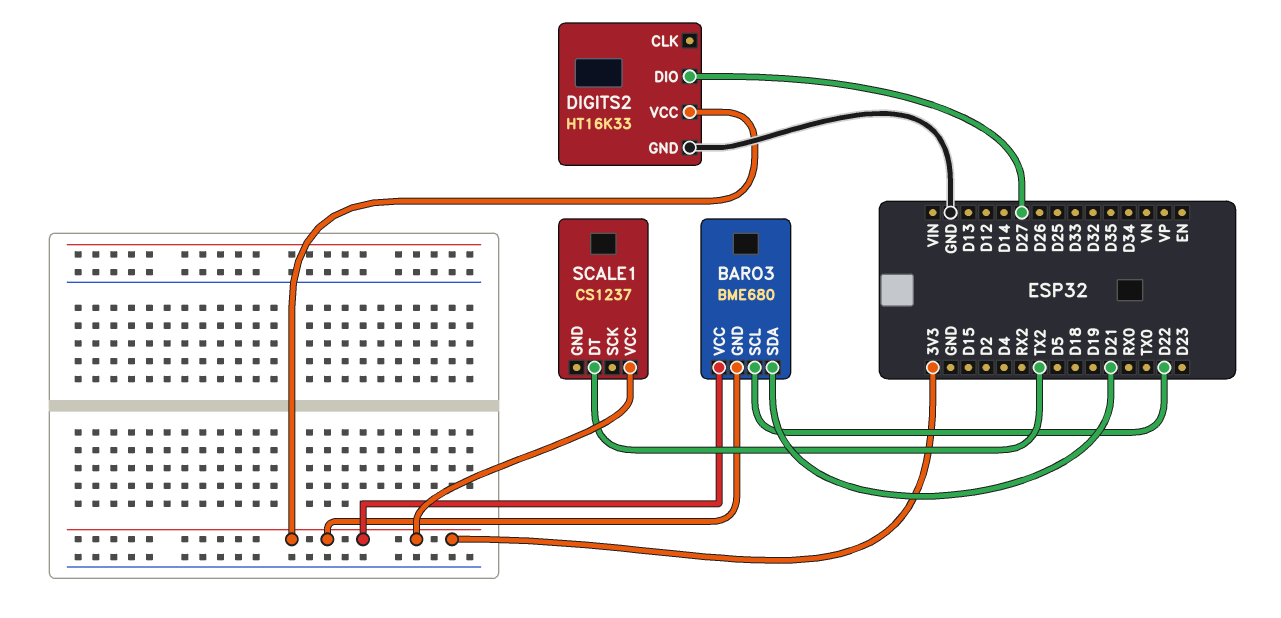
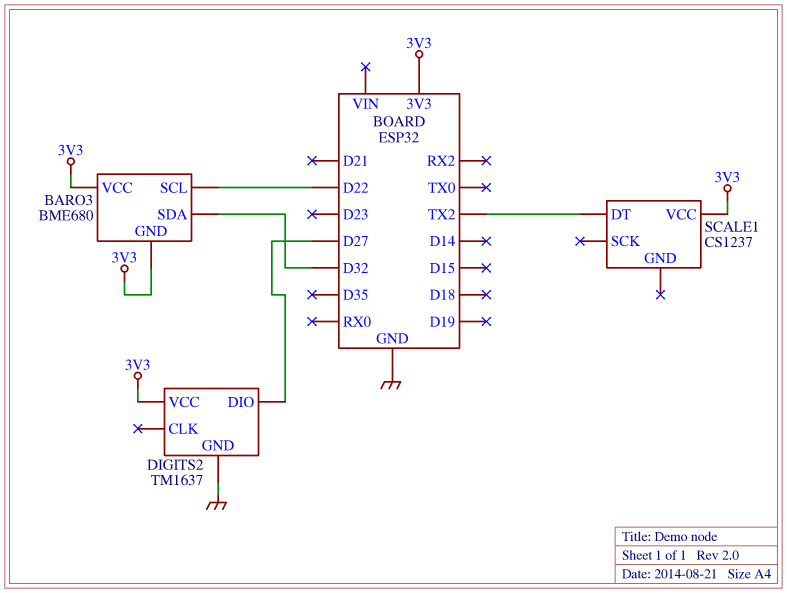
BARO3 pin SDA: D21 -> D32
DIGITS2: HT16K33 -> TM1637

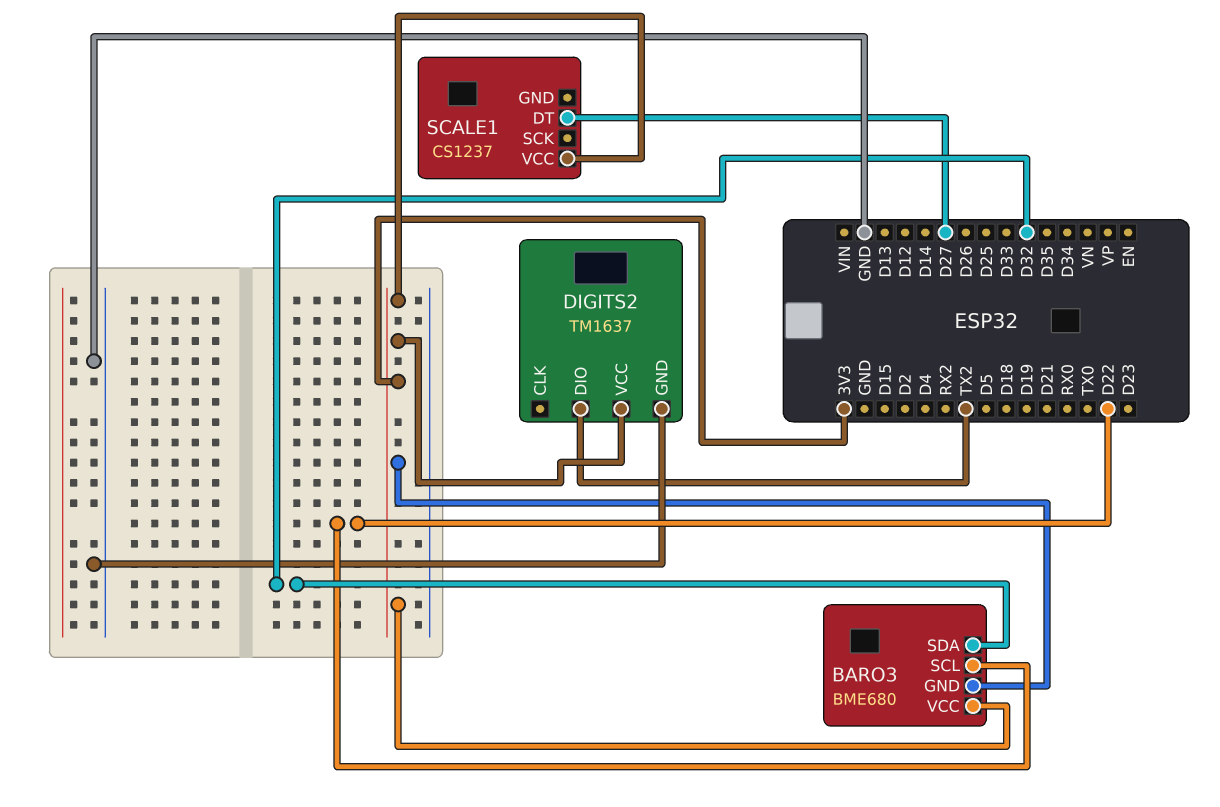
DIGITS2 pin DIO: D27 -> TX2
SCALE1 pin DT: TX2 -> D27

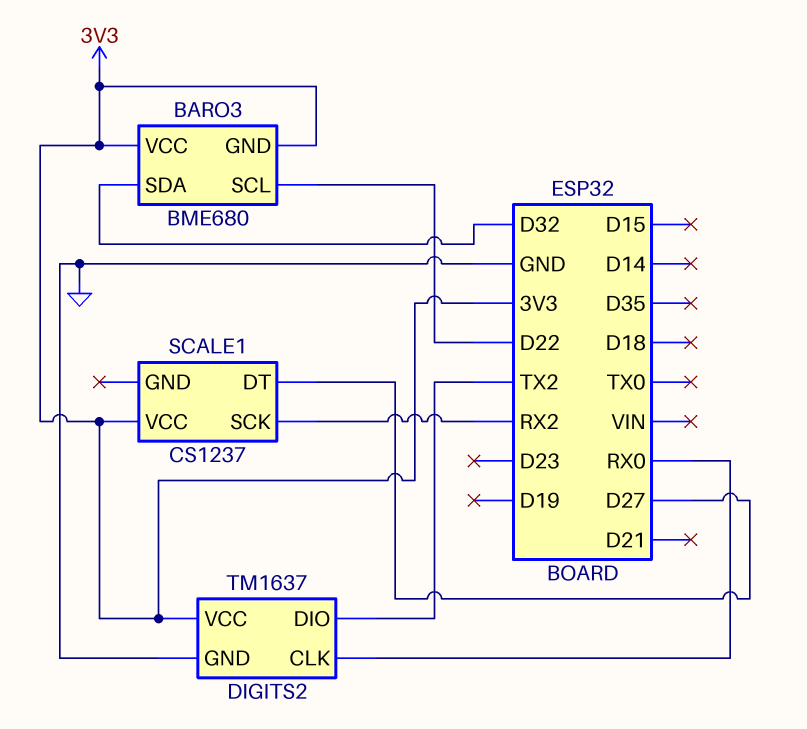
DIGITS2 pin CLK: none -> RX0
SCALE1 pin SCK: none -> RX2

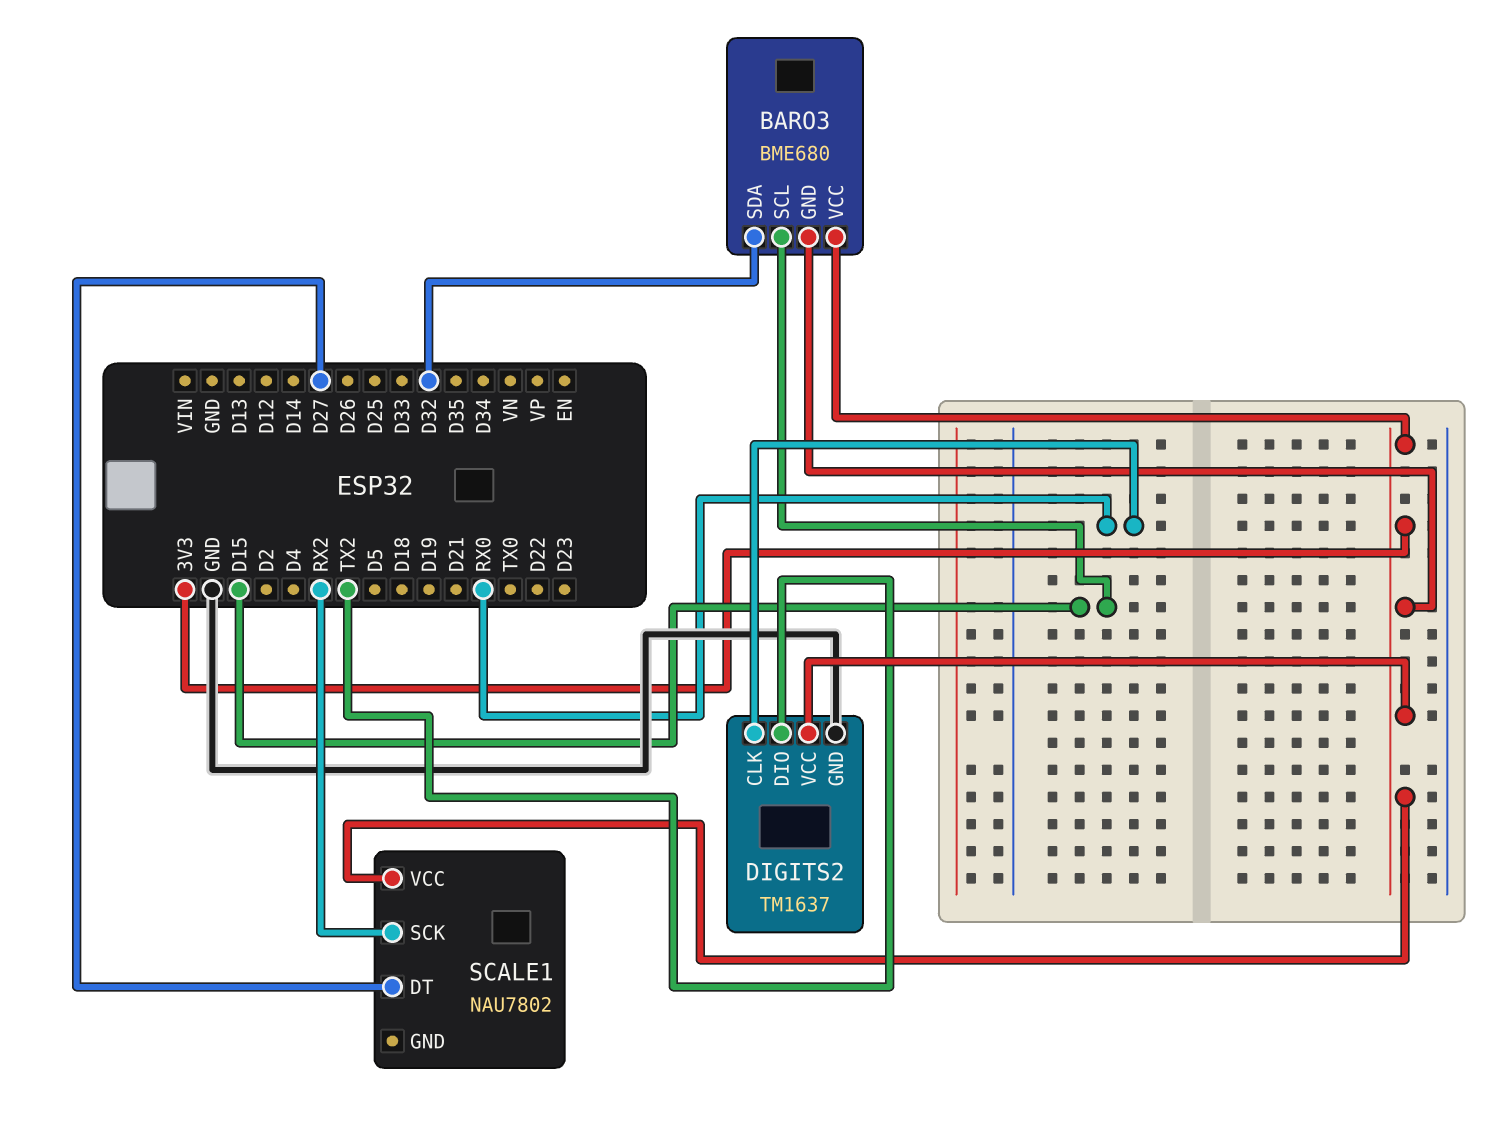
BARO3 pin SCL: D22 -> D15
SCALE1: CS1237 -> NAU7802

